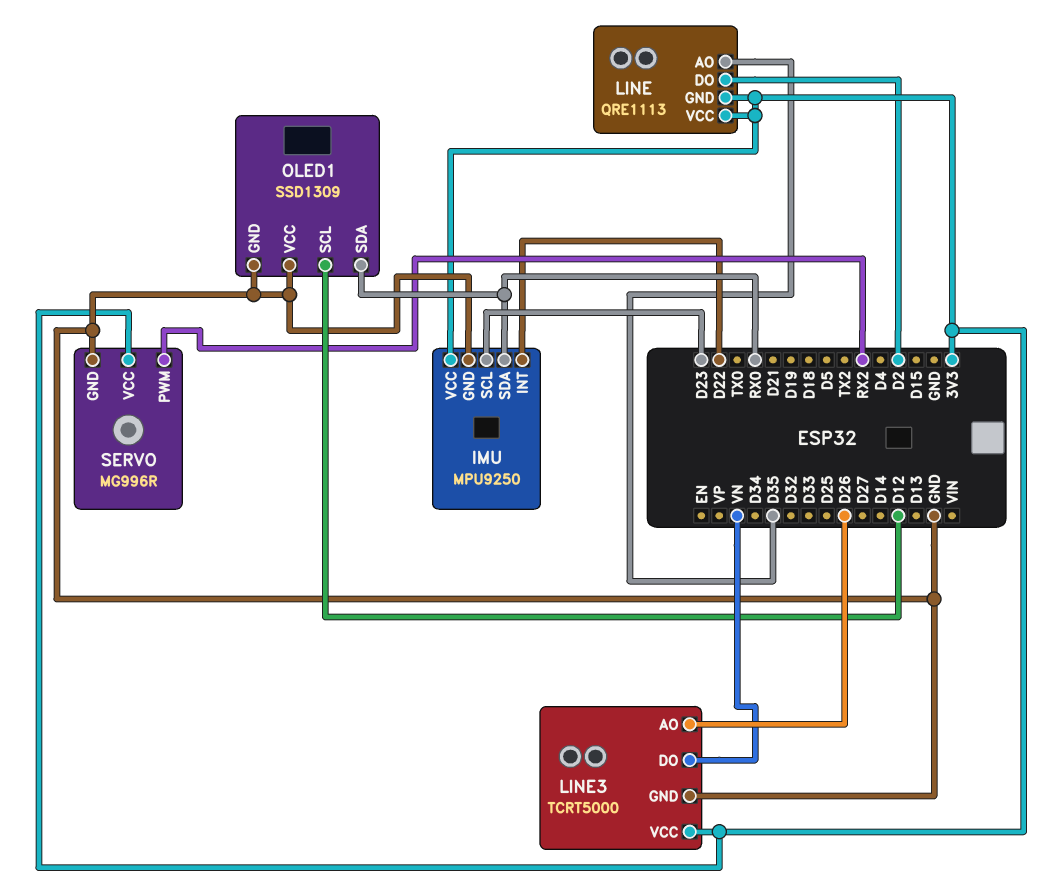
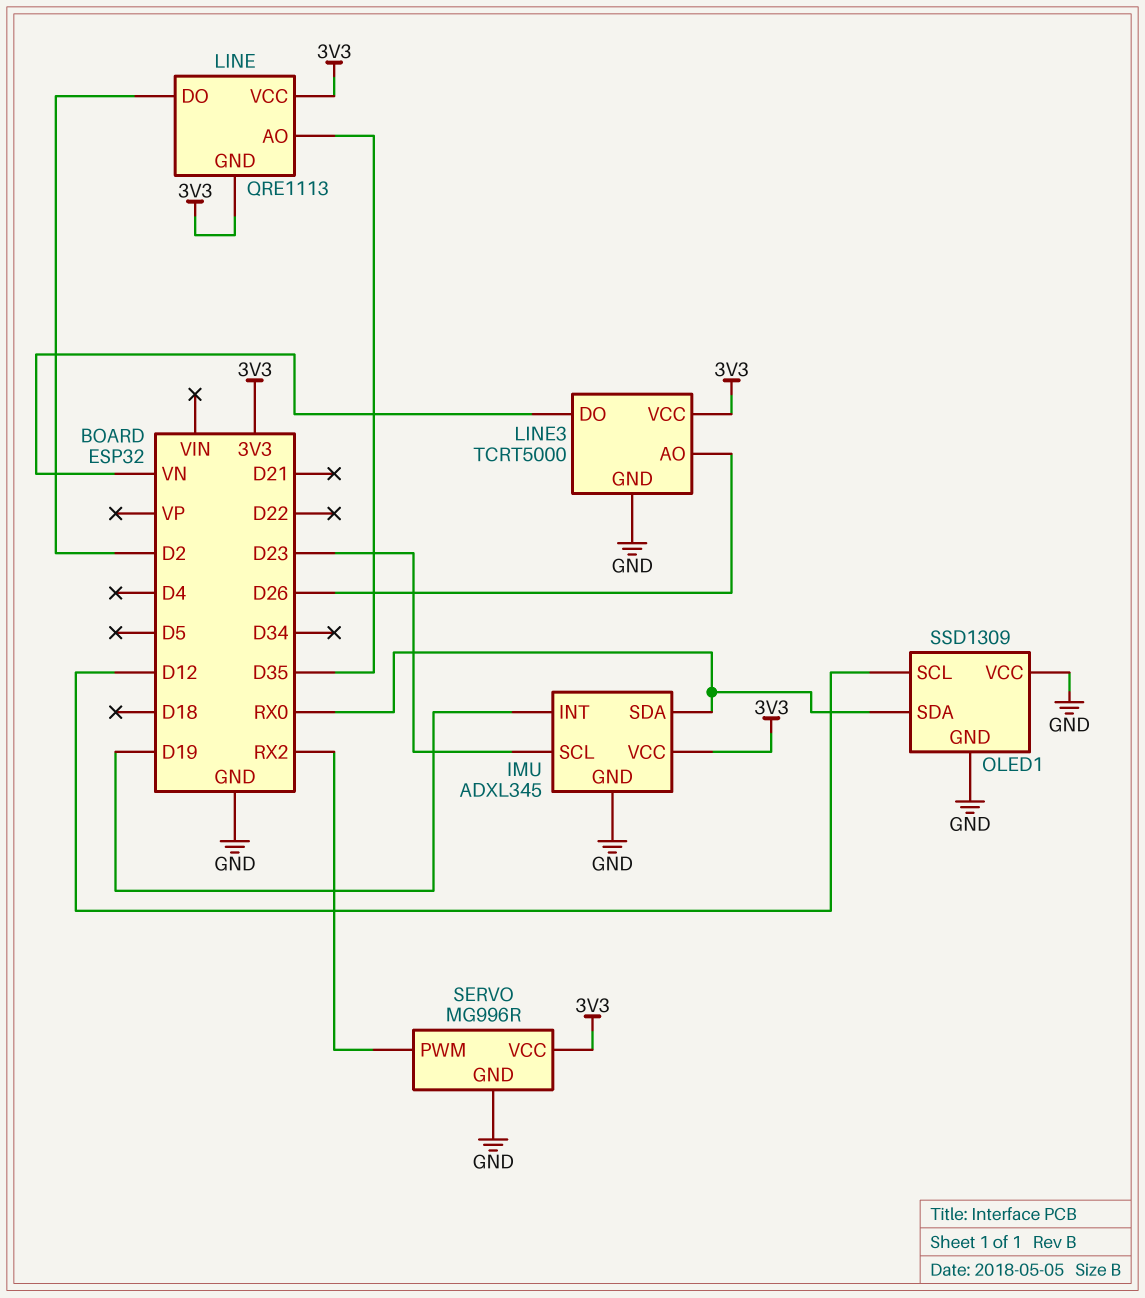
IMU: MPU9250 -> ADXL345
IMU pin INT: D22 -> D19

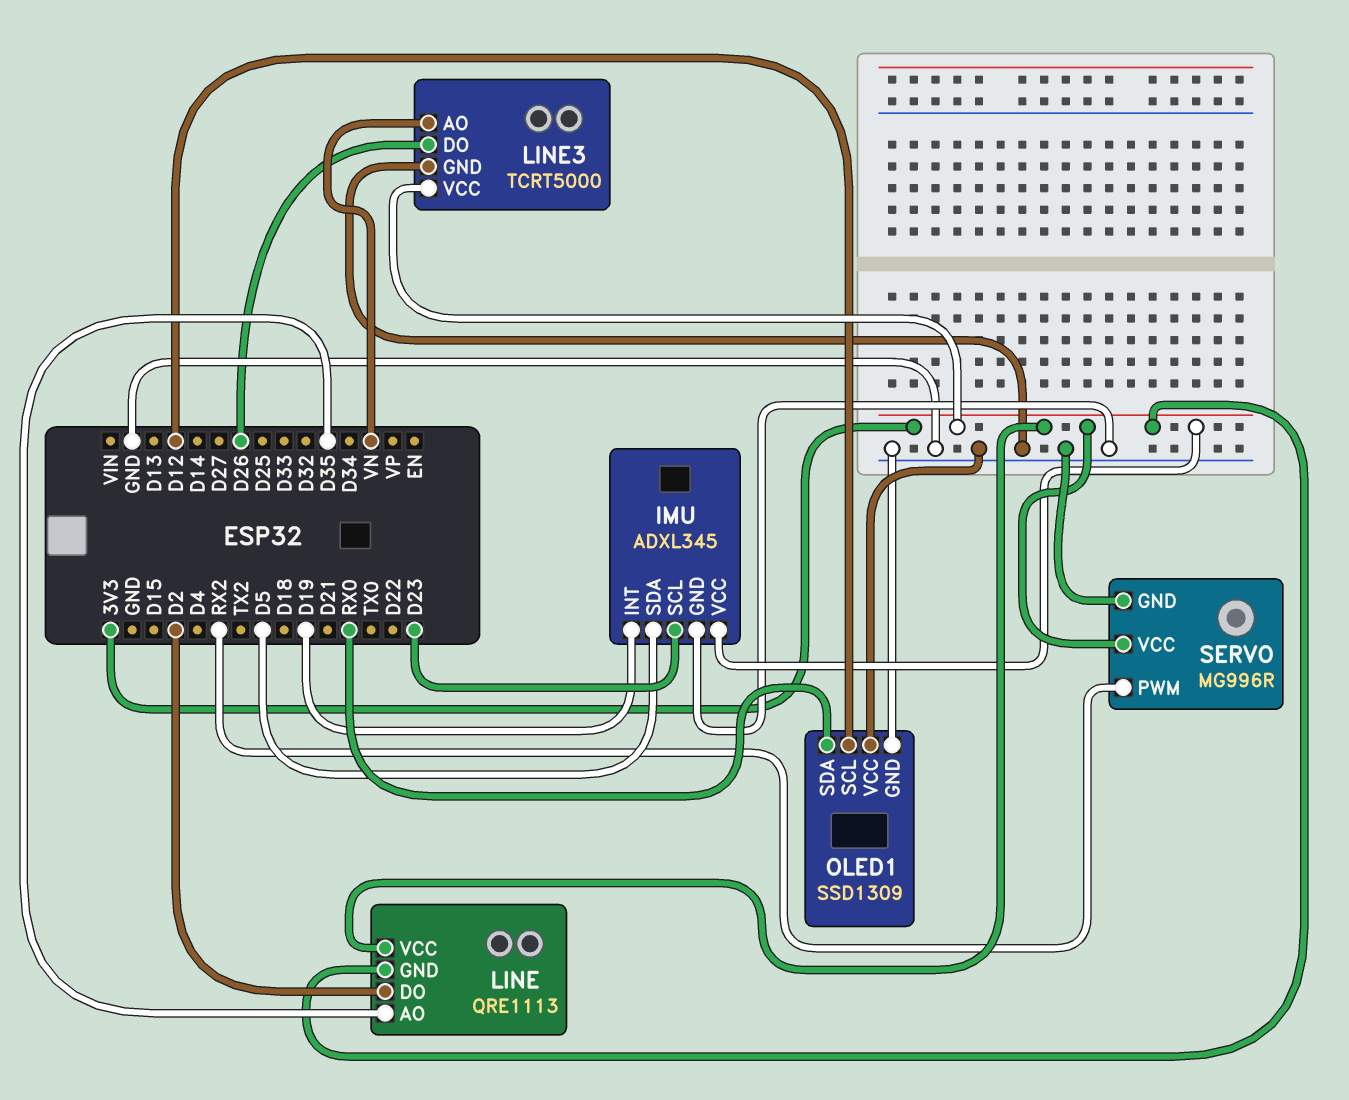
IMU pin SDA: RX0 -> D5
LINE3 pin AO: D26 -> VN
LINE3 pin DO: VN -> D26

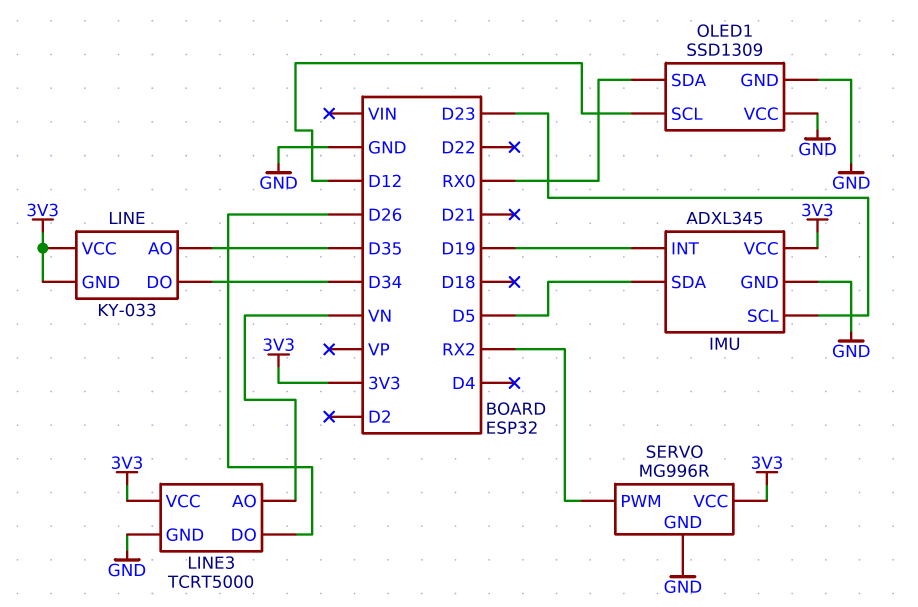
LINE: QRE1113 -> KY-033
LINE pin DO: D2 -> D34

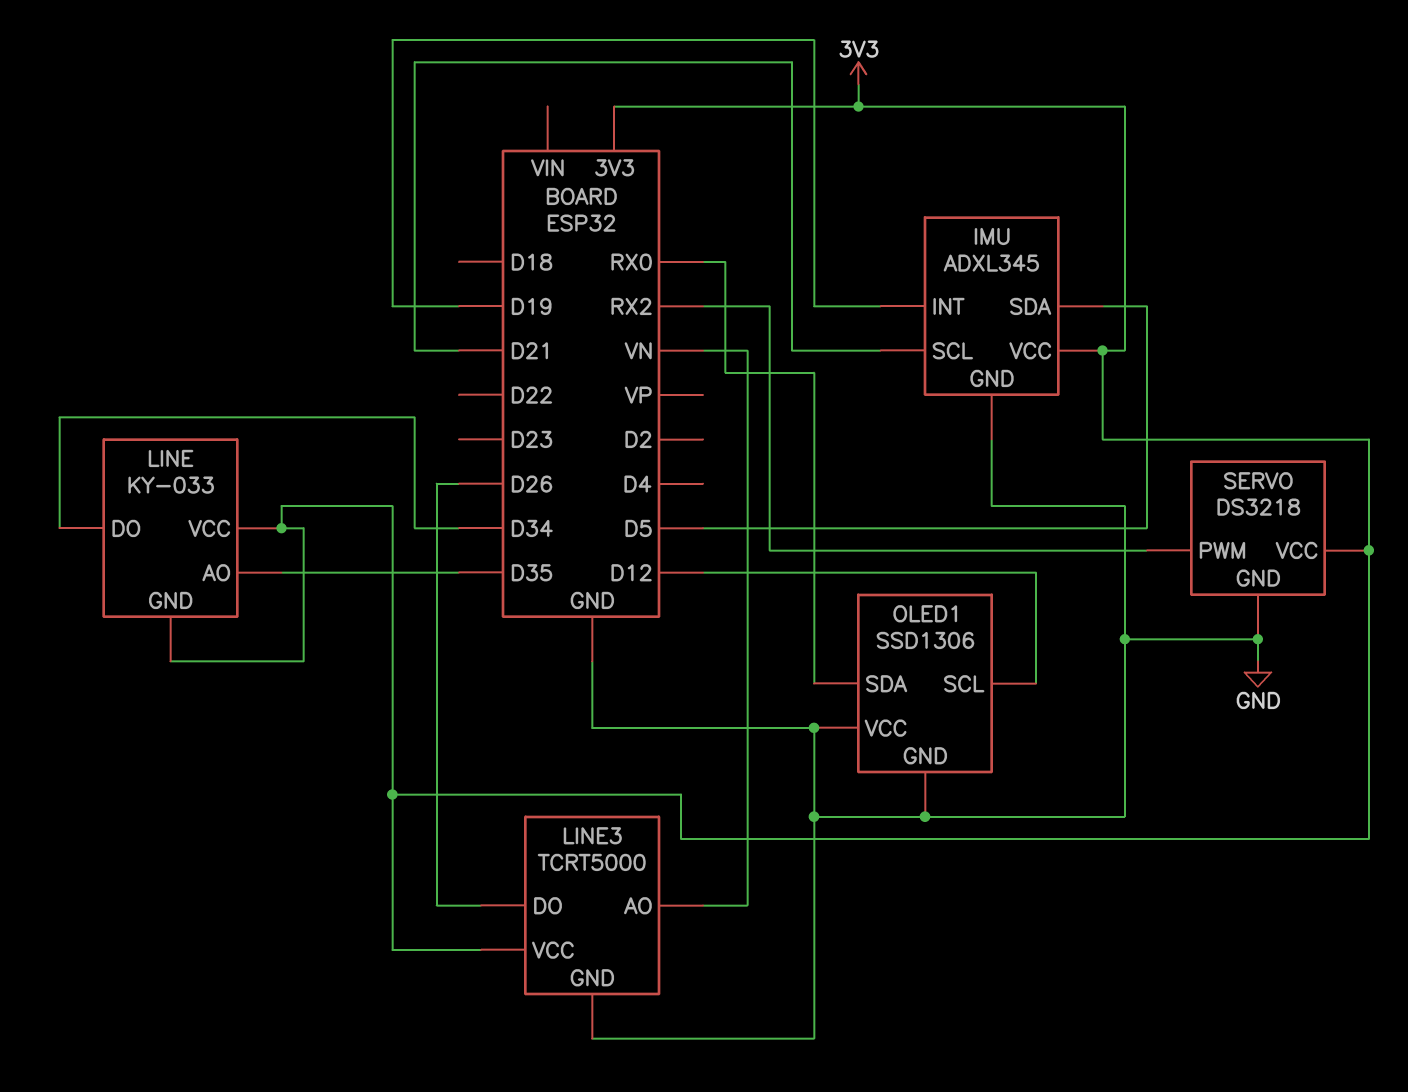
IMU pin SCL: D23 -> D21
OLED1: SSD1309 -> SSD1306
SERVO: MG996R -> DS3218

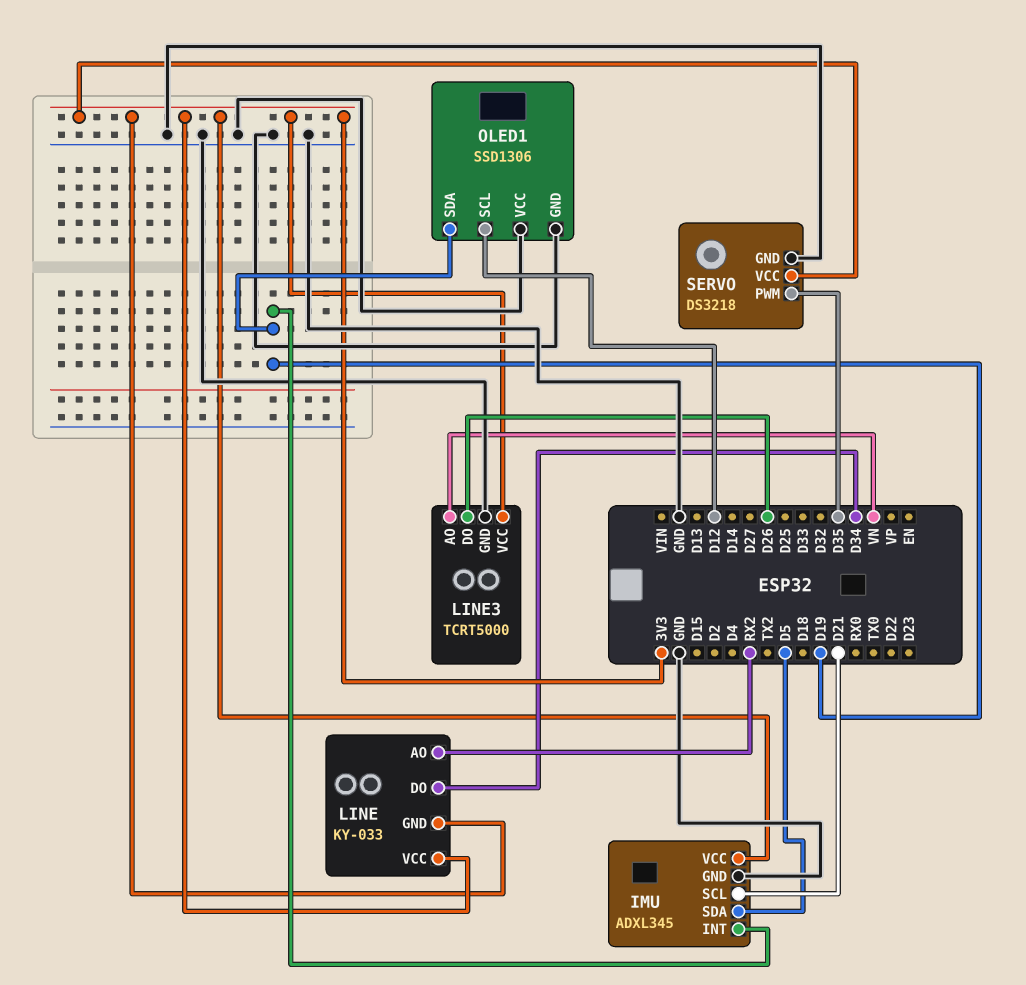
LINE pin AO: D35 -> RX2
OLED1 pin SDA: RX0 -> D19
SERVO pin PWM: RX2 -> D35

